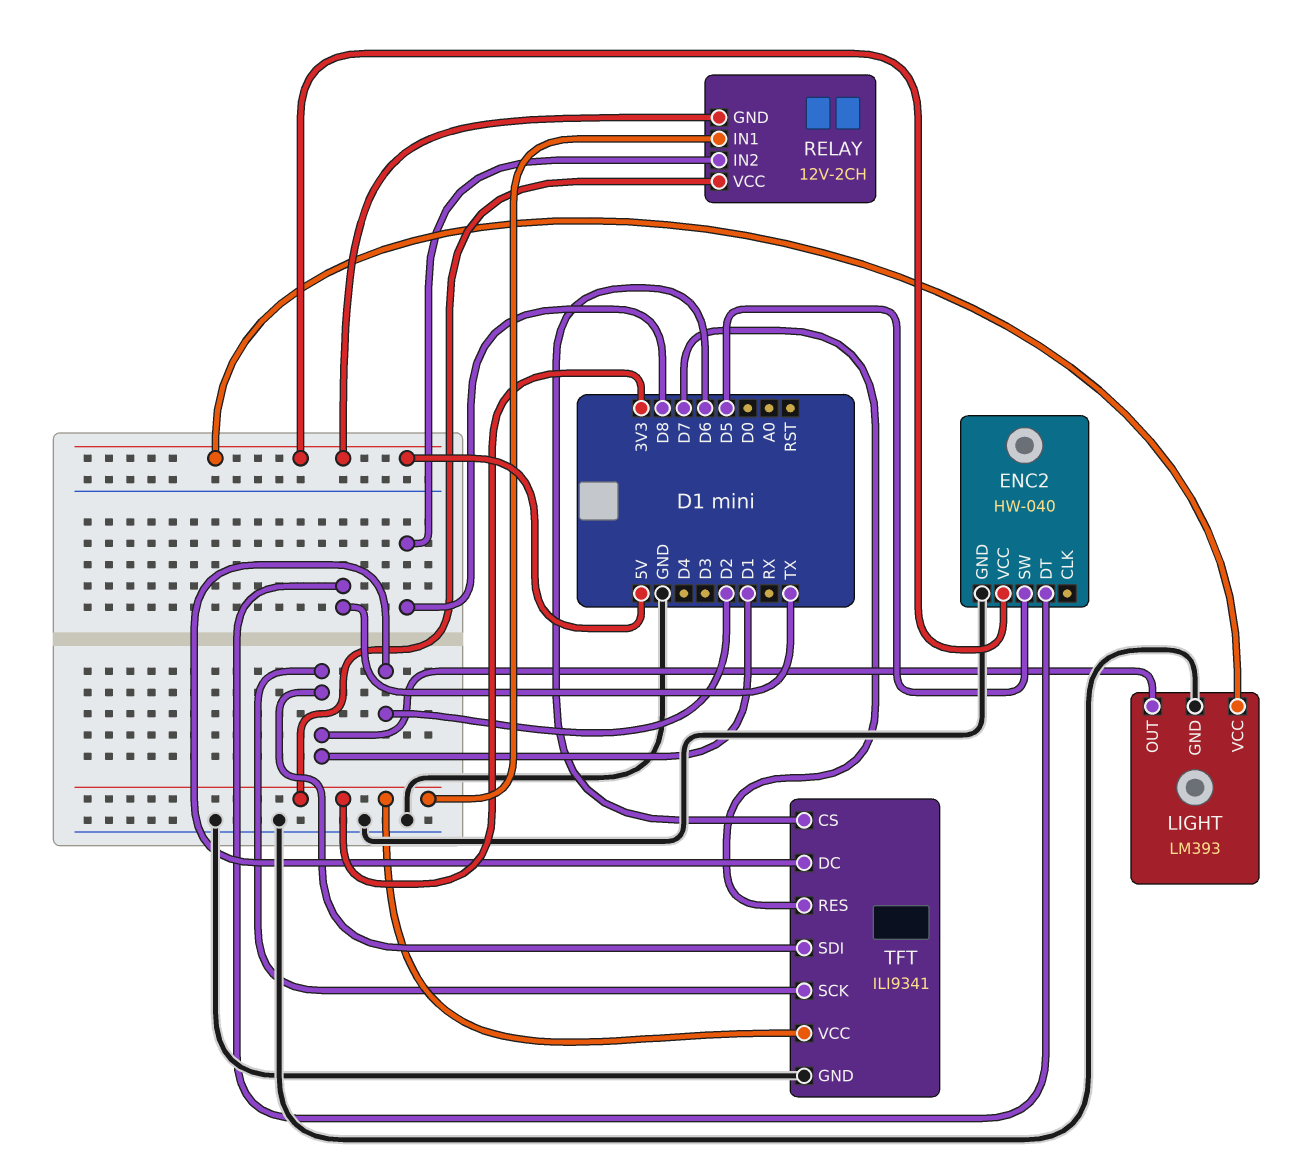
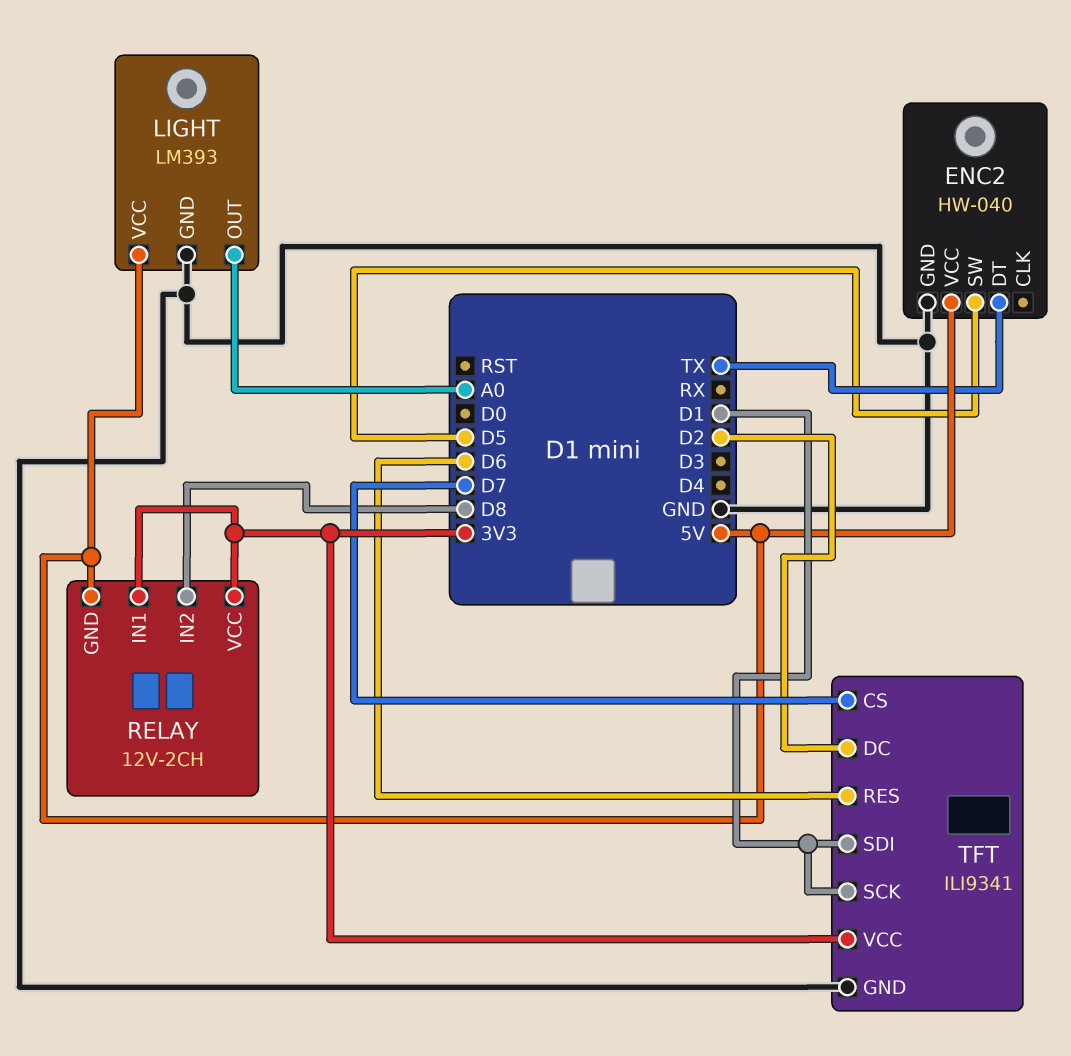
LIGHT pin OUT: D1 -> A0
TFT pin CS: D6 -> D7
TFT pin RES: D7 -> D6

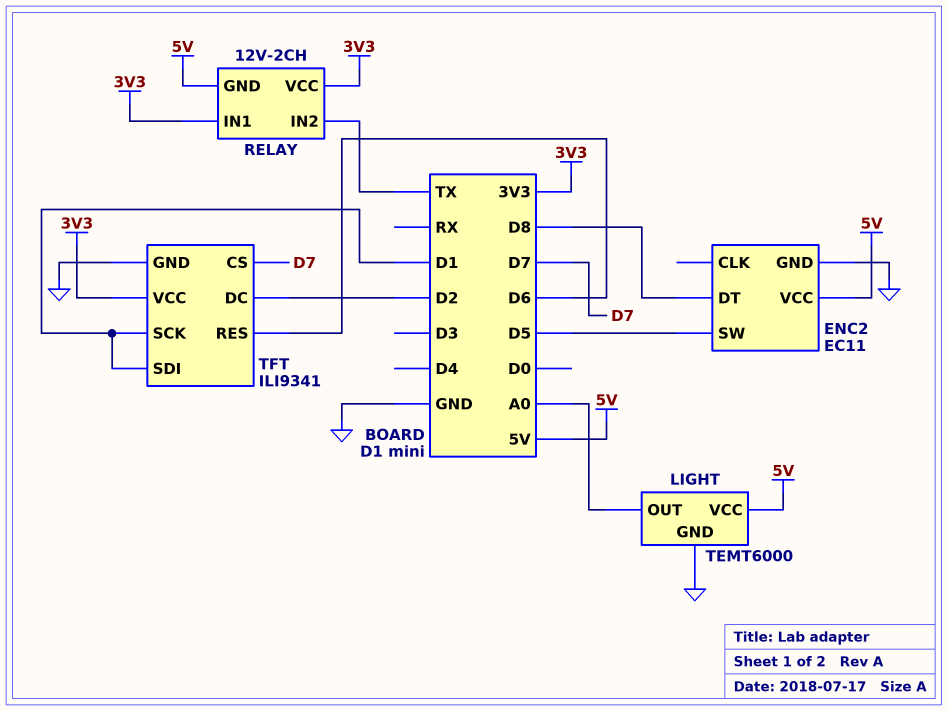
ENC2: HW-040 -> EC11
ENC2 pin DT: TX -> D8
LIGHT: LM393 -> TEMT6000
RELAY pin IN2: D8 -> TX

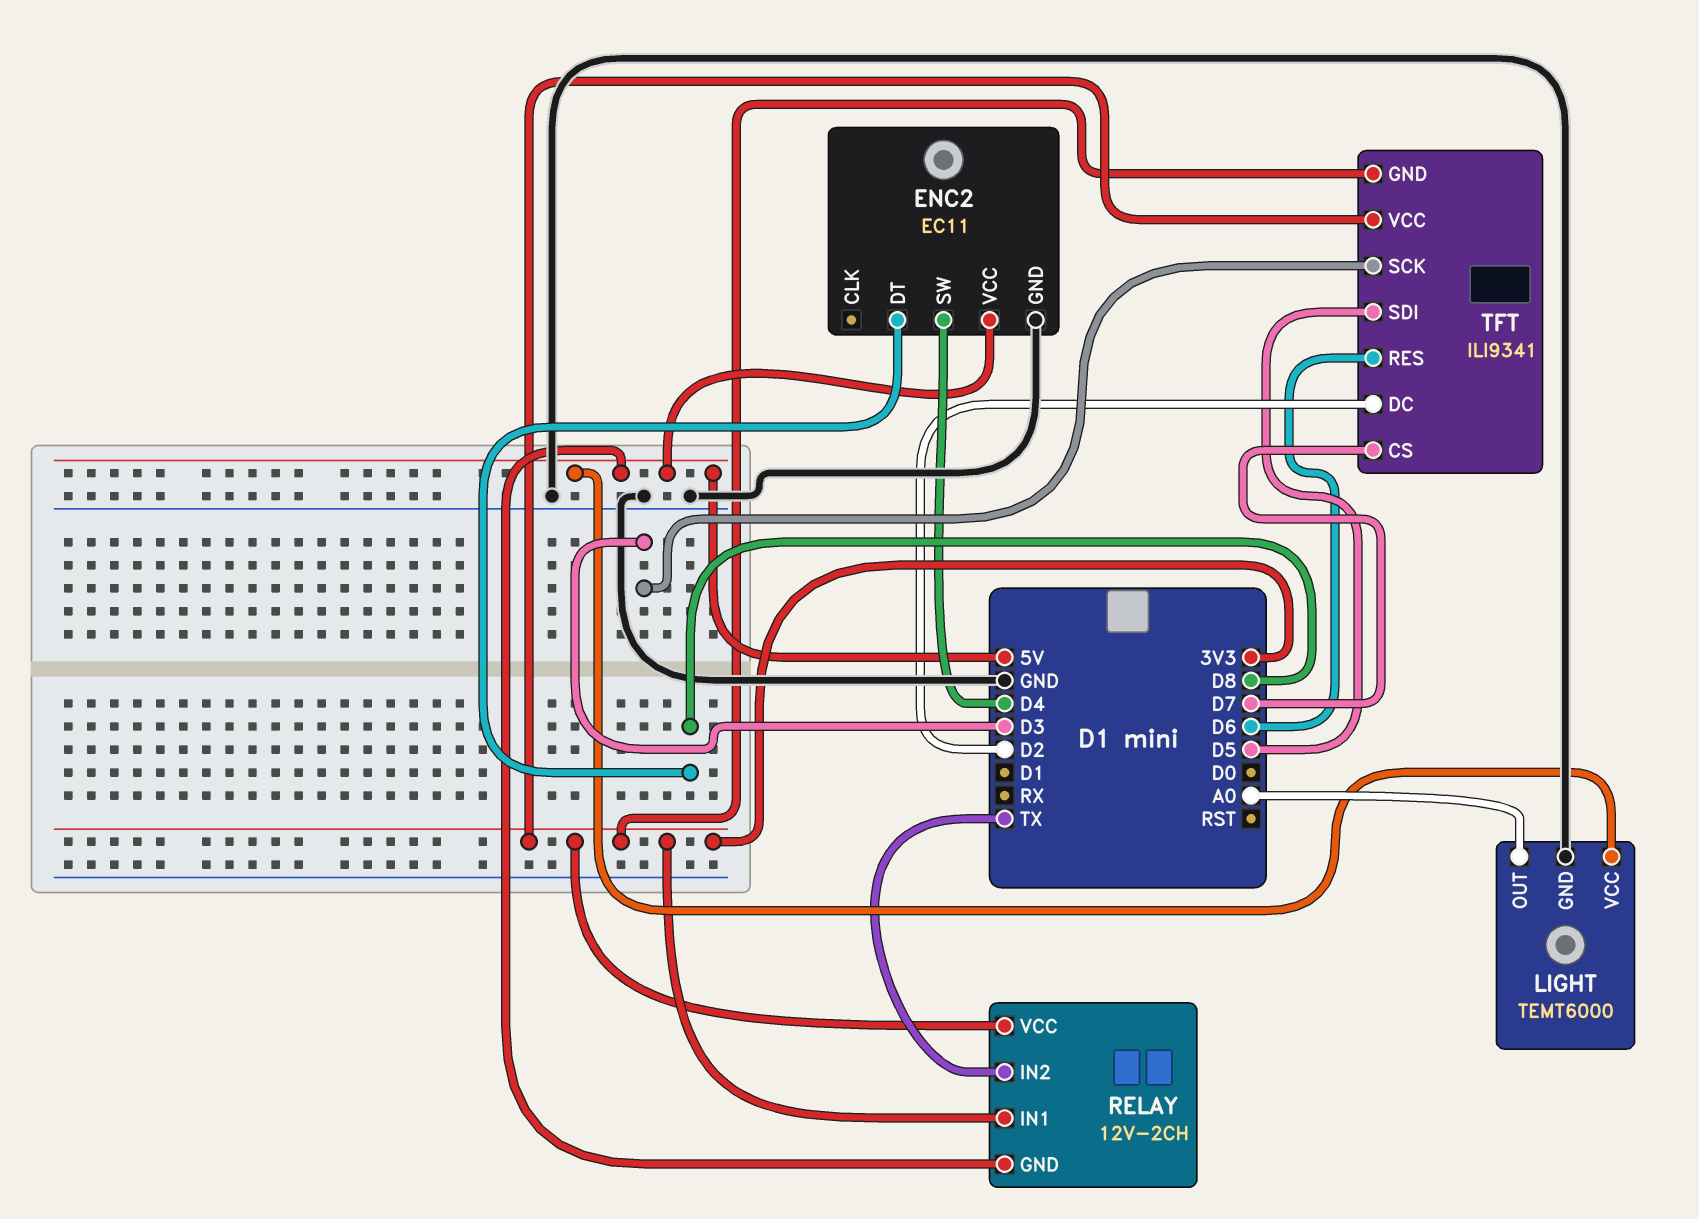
ENC2 pin SW: D5 -> D4
TFT pin GND: GND -> 3V3
TFT pin SCK: D1 -> D3
TFT pin SDI: D1 -> D5

